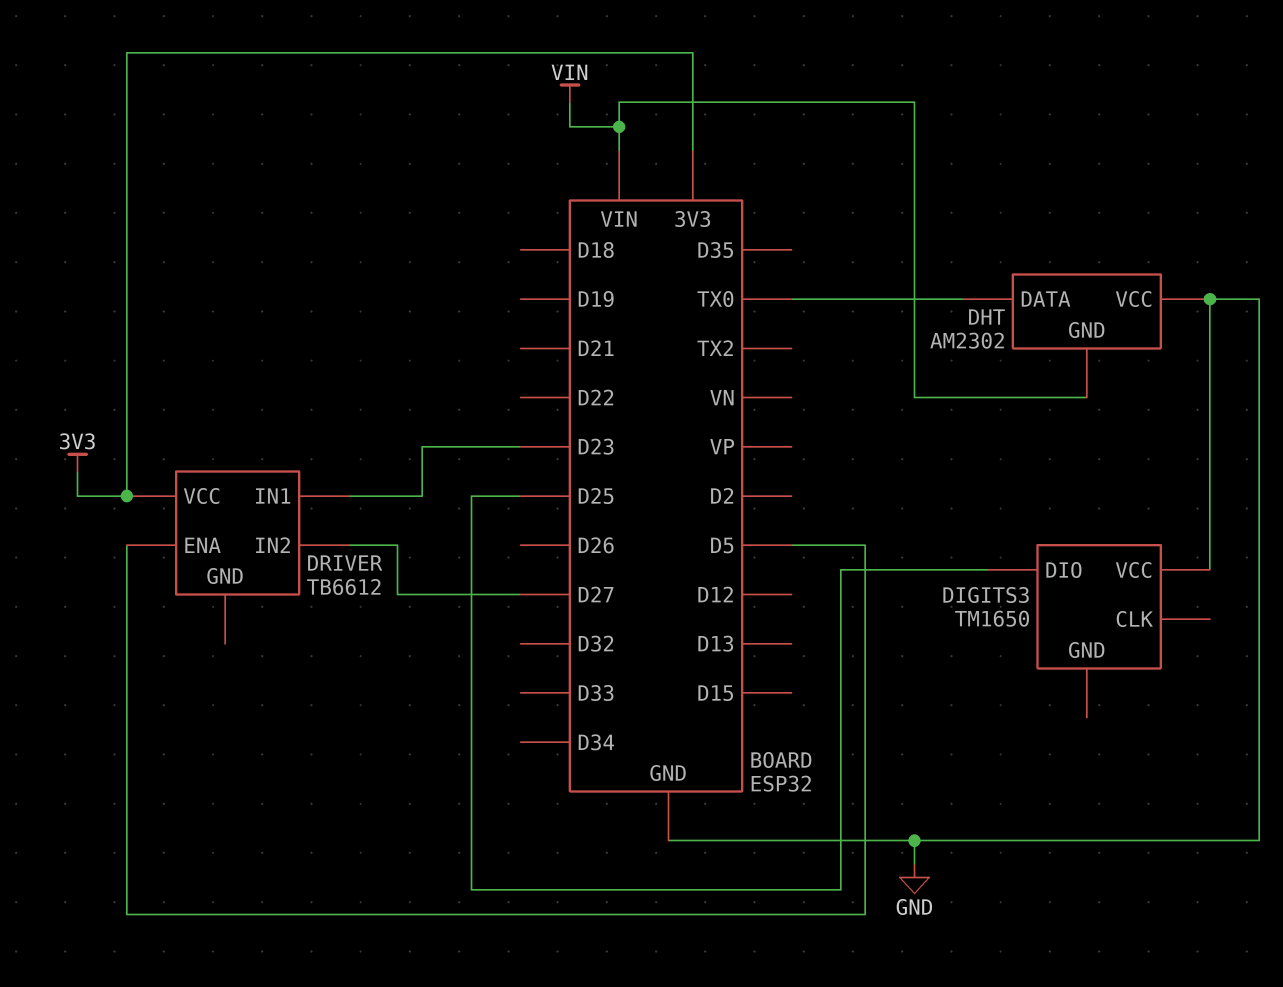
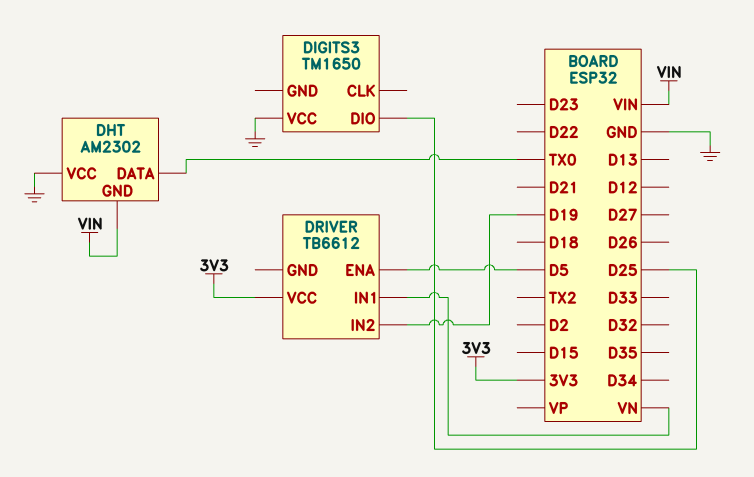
DRIVER pin IN1: D23 -> VN
DRIVER pin IN2: D27 -> D19

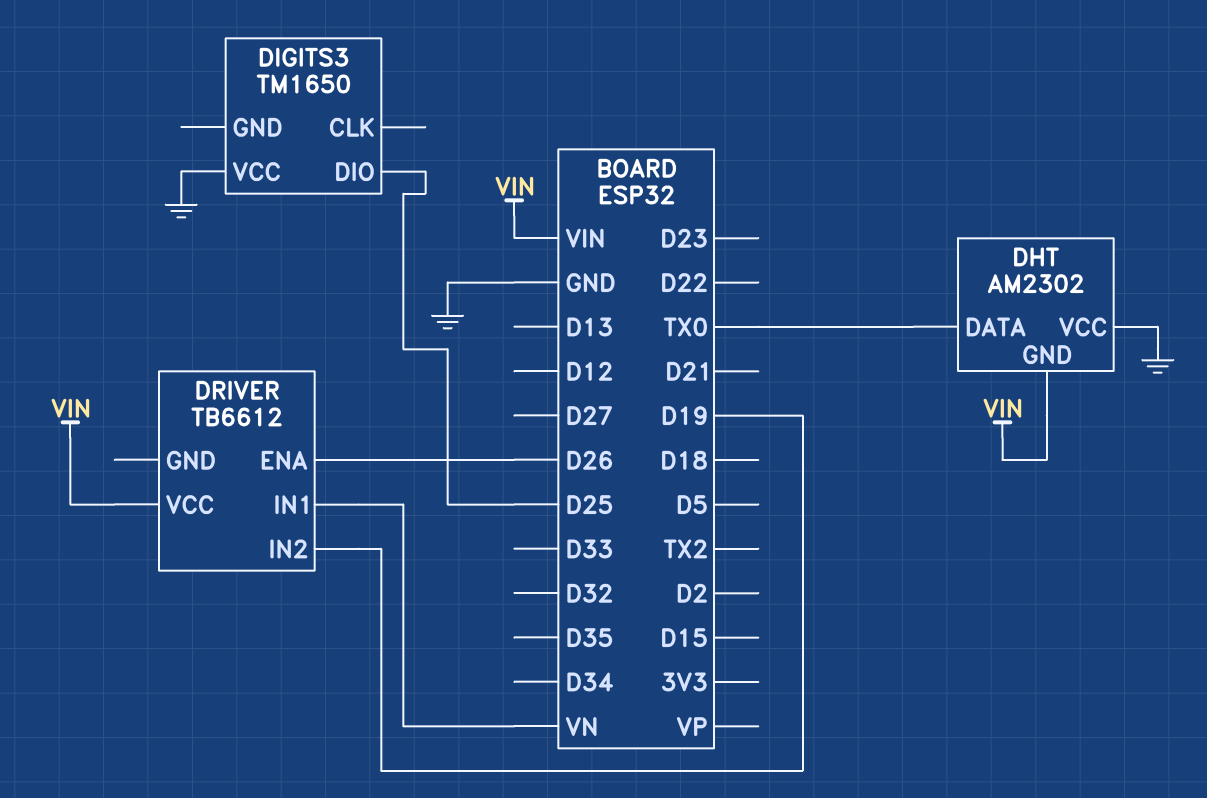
DRIVER pin ENA: D5 -> D26
DRIVER pin VCC: 3V3 -> VIN

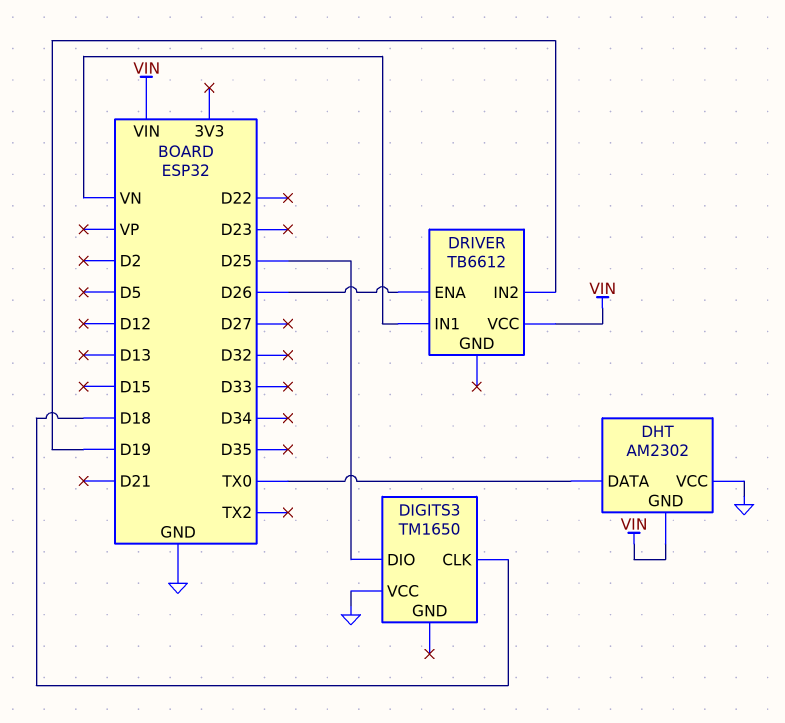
DIGITS3 pin CLK: none -> D18

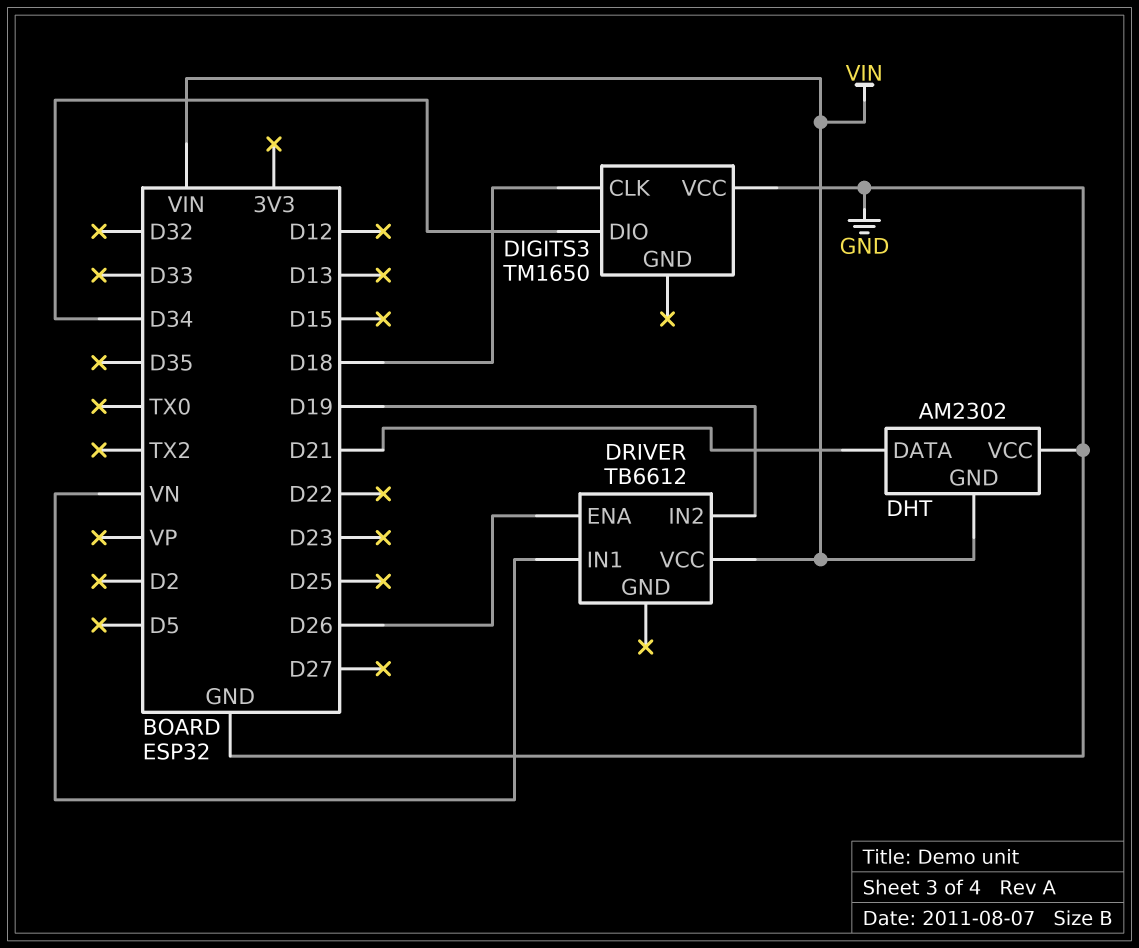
DHT pin DATA: TX0 -> D21
DIGITS3 pin DIO: D25 -> D34

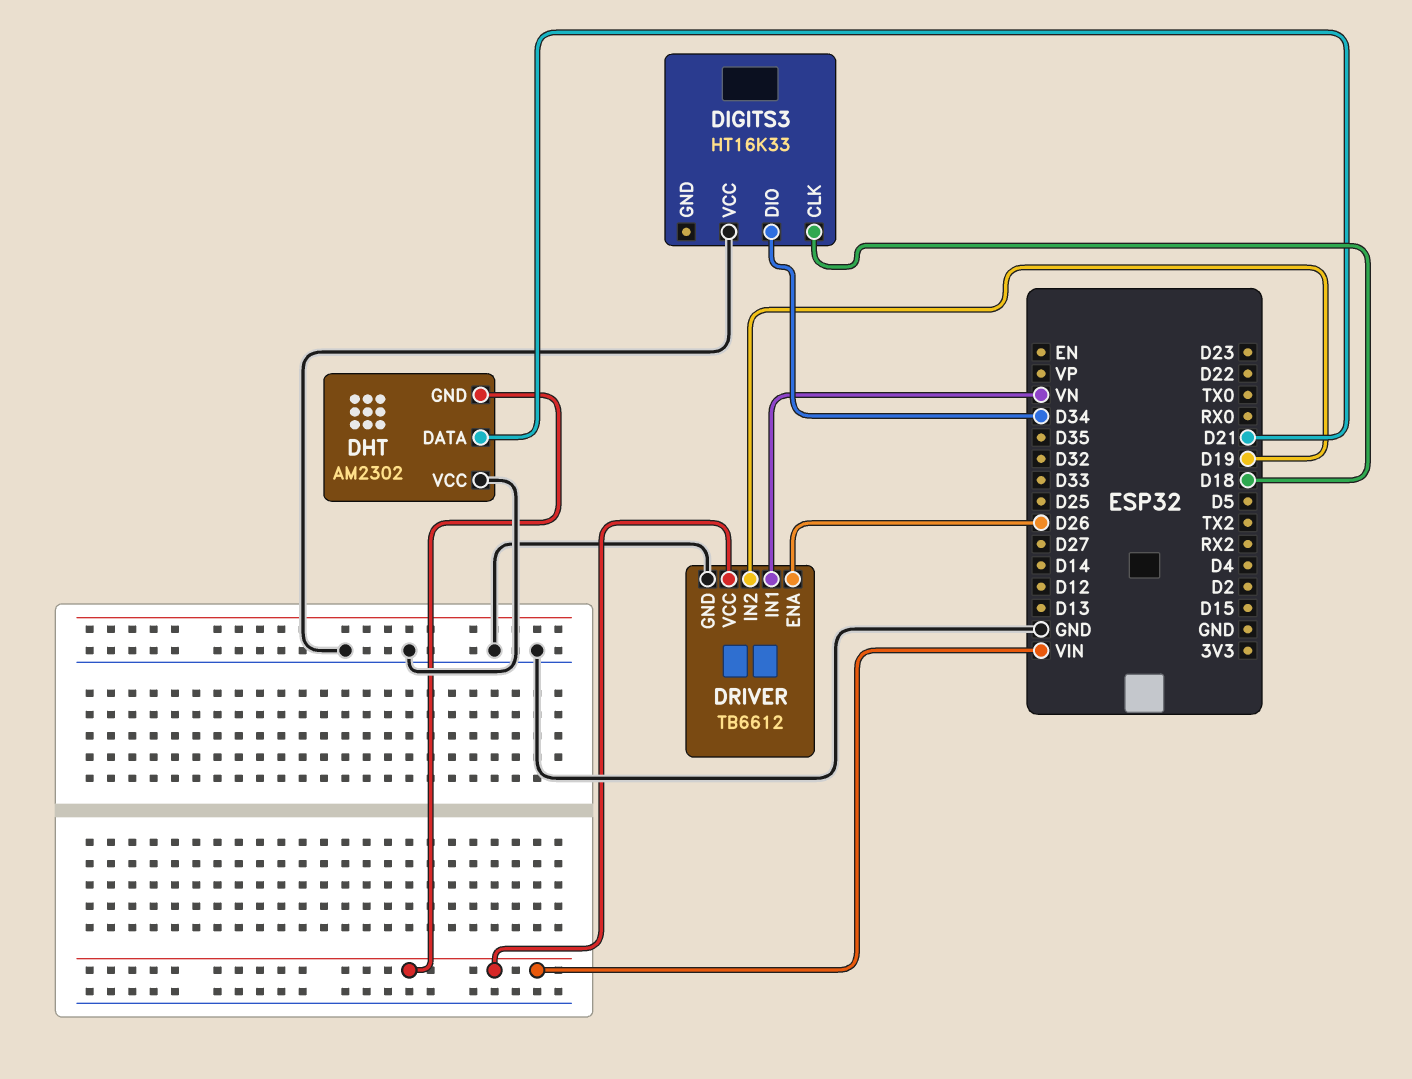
DIGITS3: TM1650 -> HT16K33
DRIVER pin GND: none -> GND

